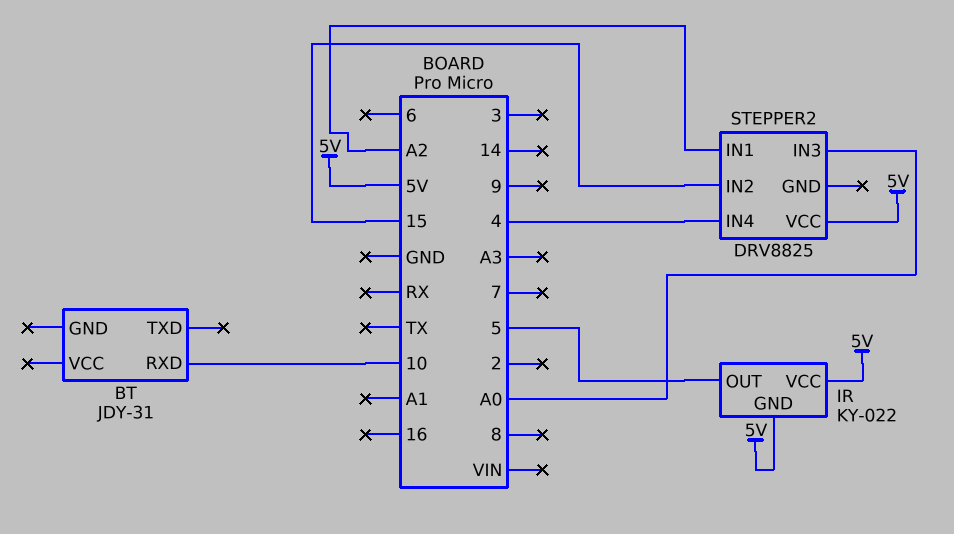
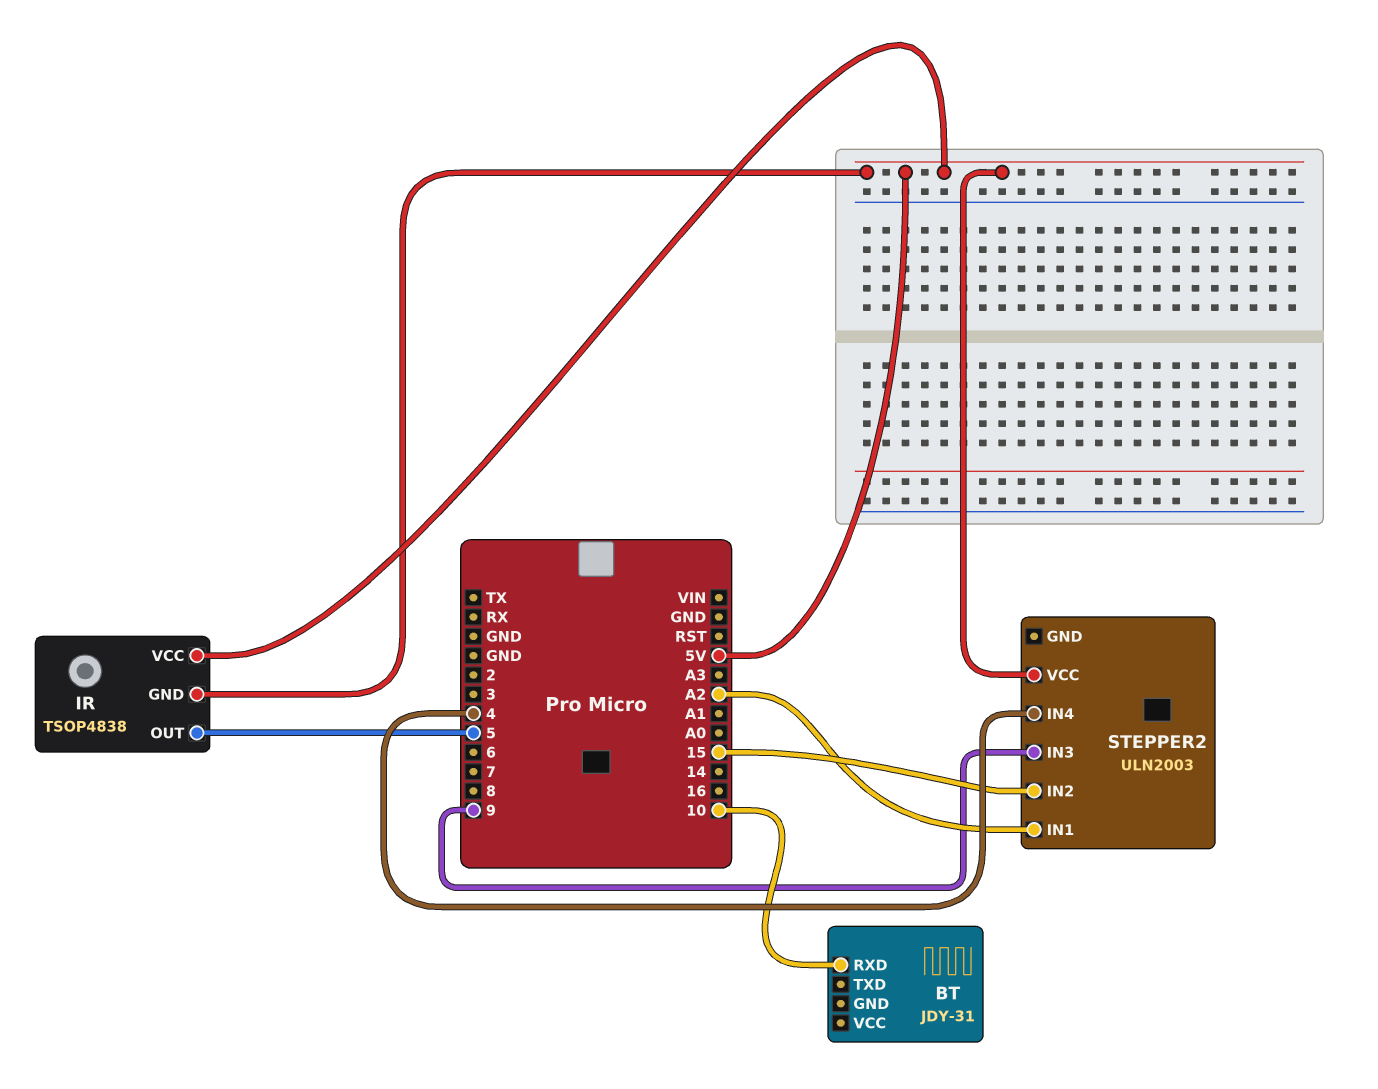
IR: KY-022 -> TSOP4838
STEPPER2: DRV8825 -> ULN2003
STEPPER2 pin IN3: A0 -> 9

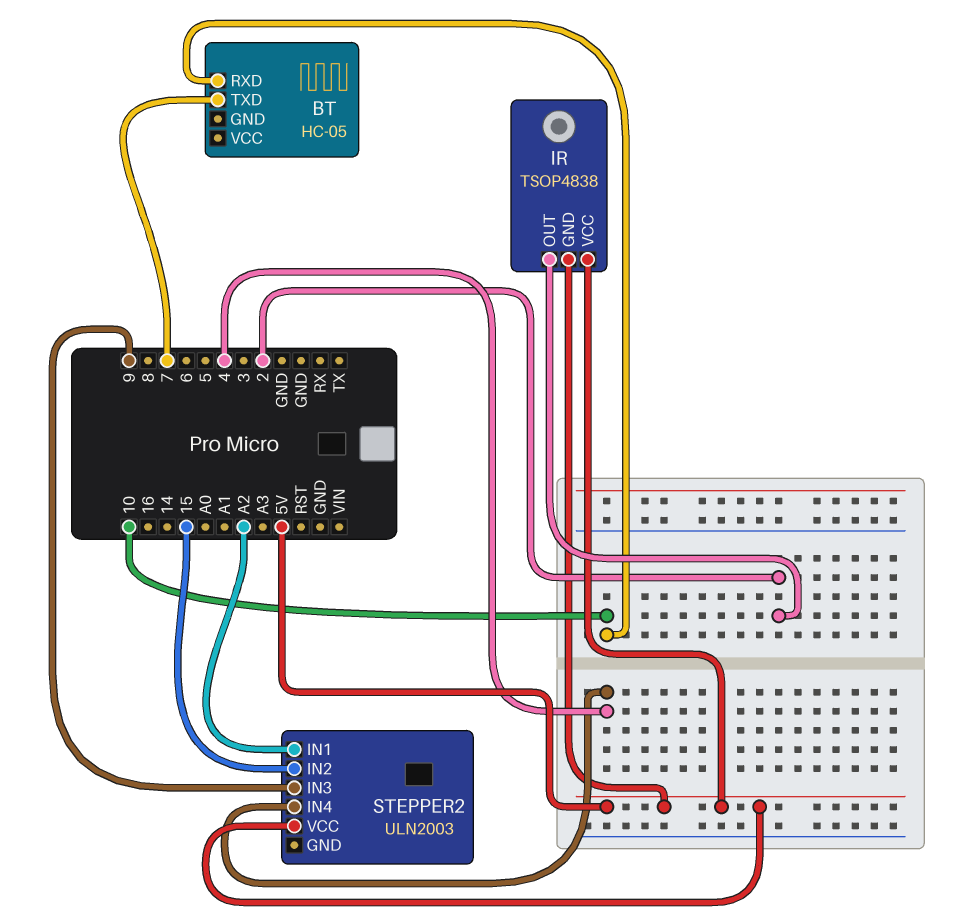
BT: JDY-31 -> HC-05
BT pin TXD: none -> 7
IR pin OUT: 5 -> 2

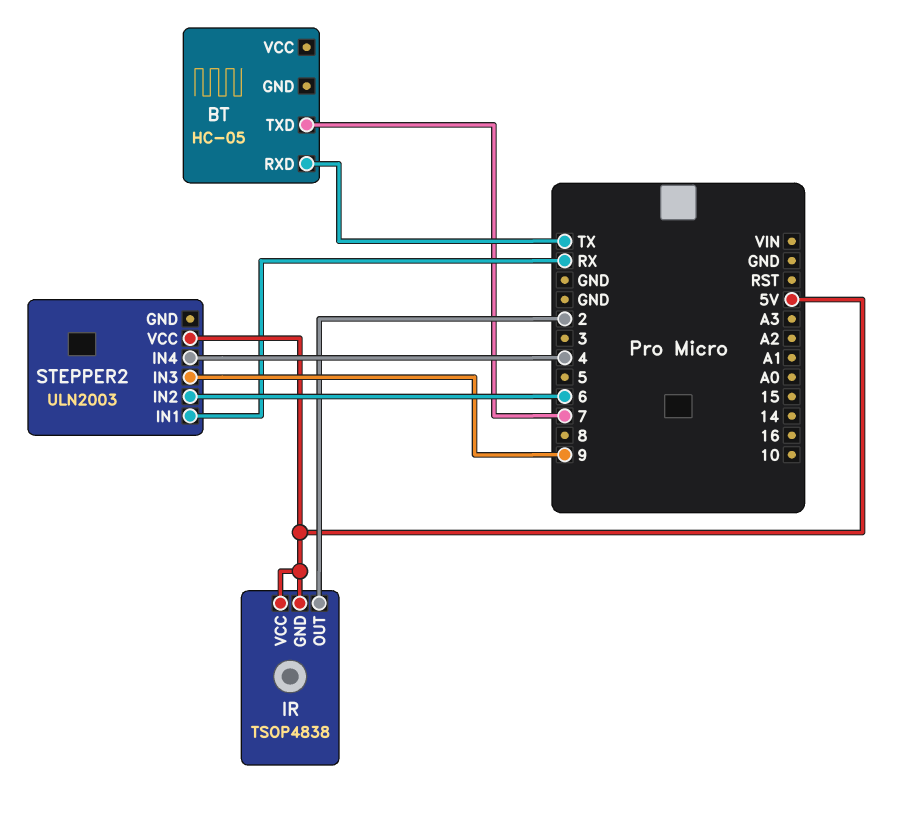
BT pin RXD: 10 -> TX
STEPPER2 pin IN1: A2 -> RX
STEPPER2 pin IN2: 15 -> 6

